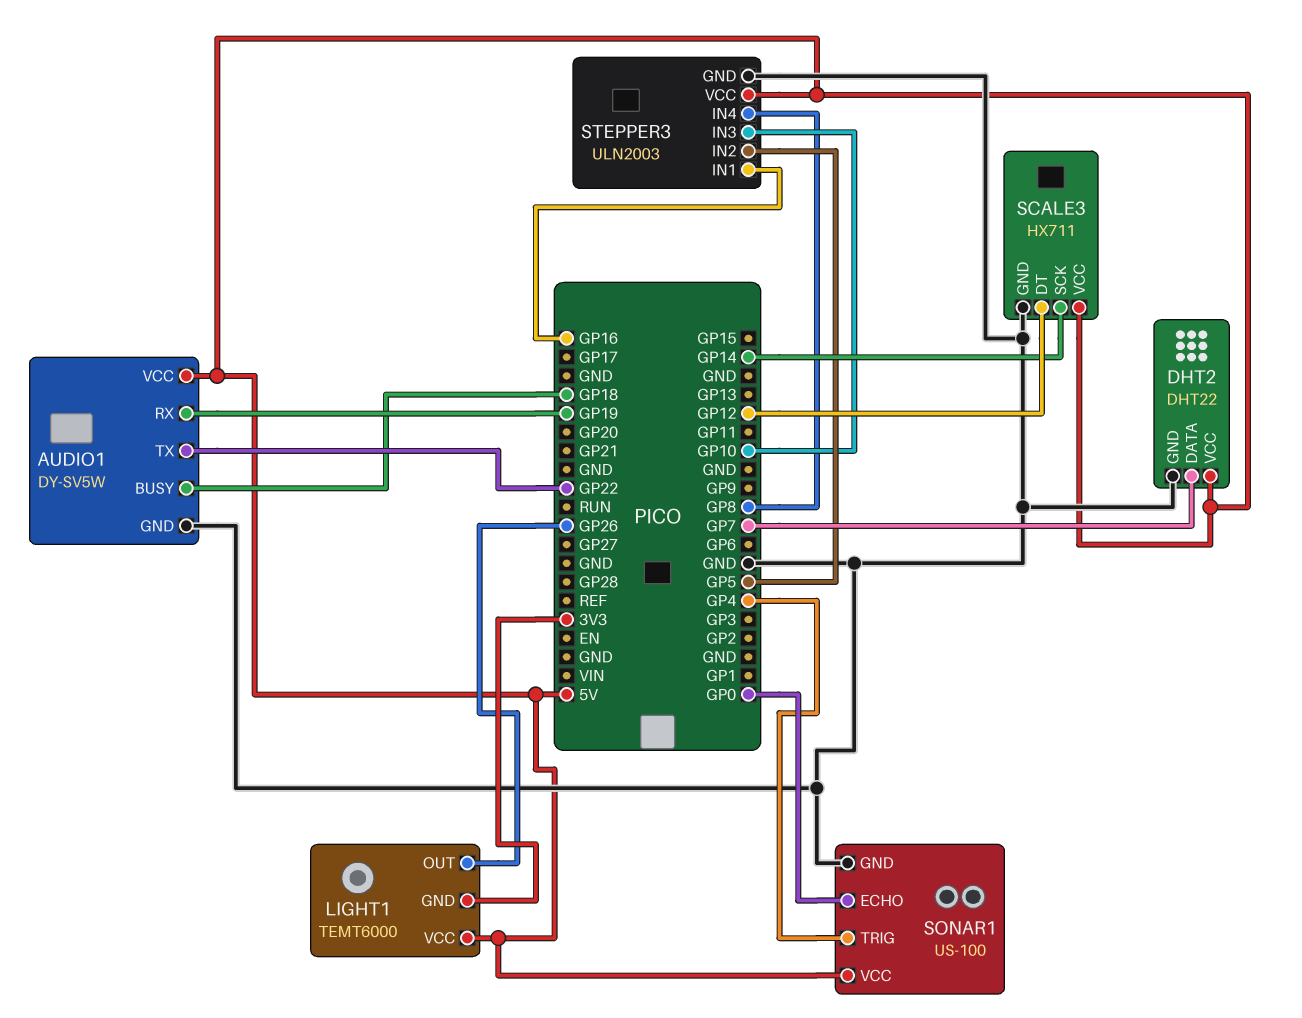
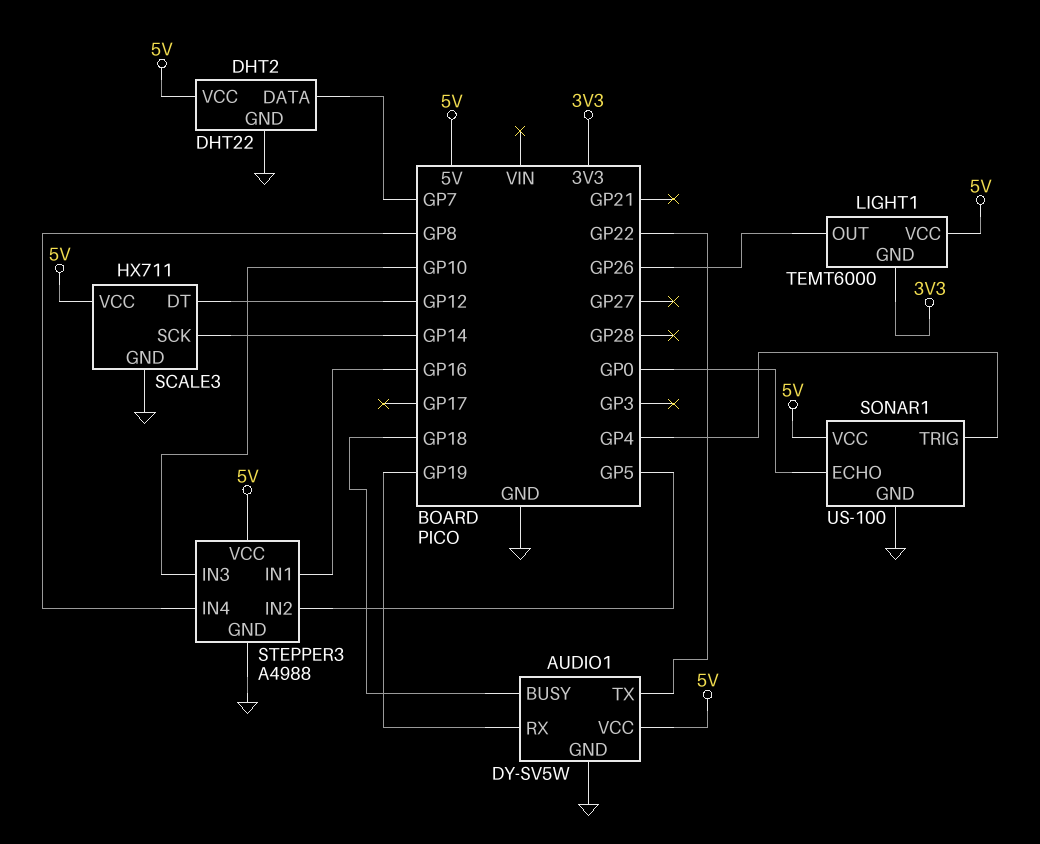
STEPPER3: ULN2003 -> A4988

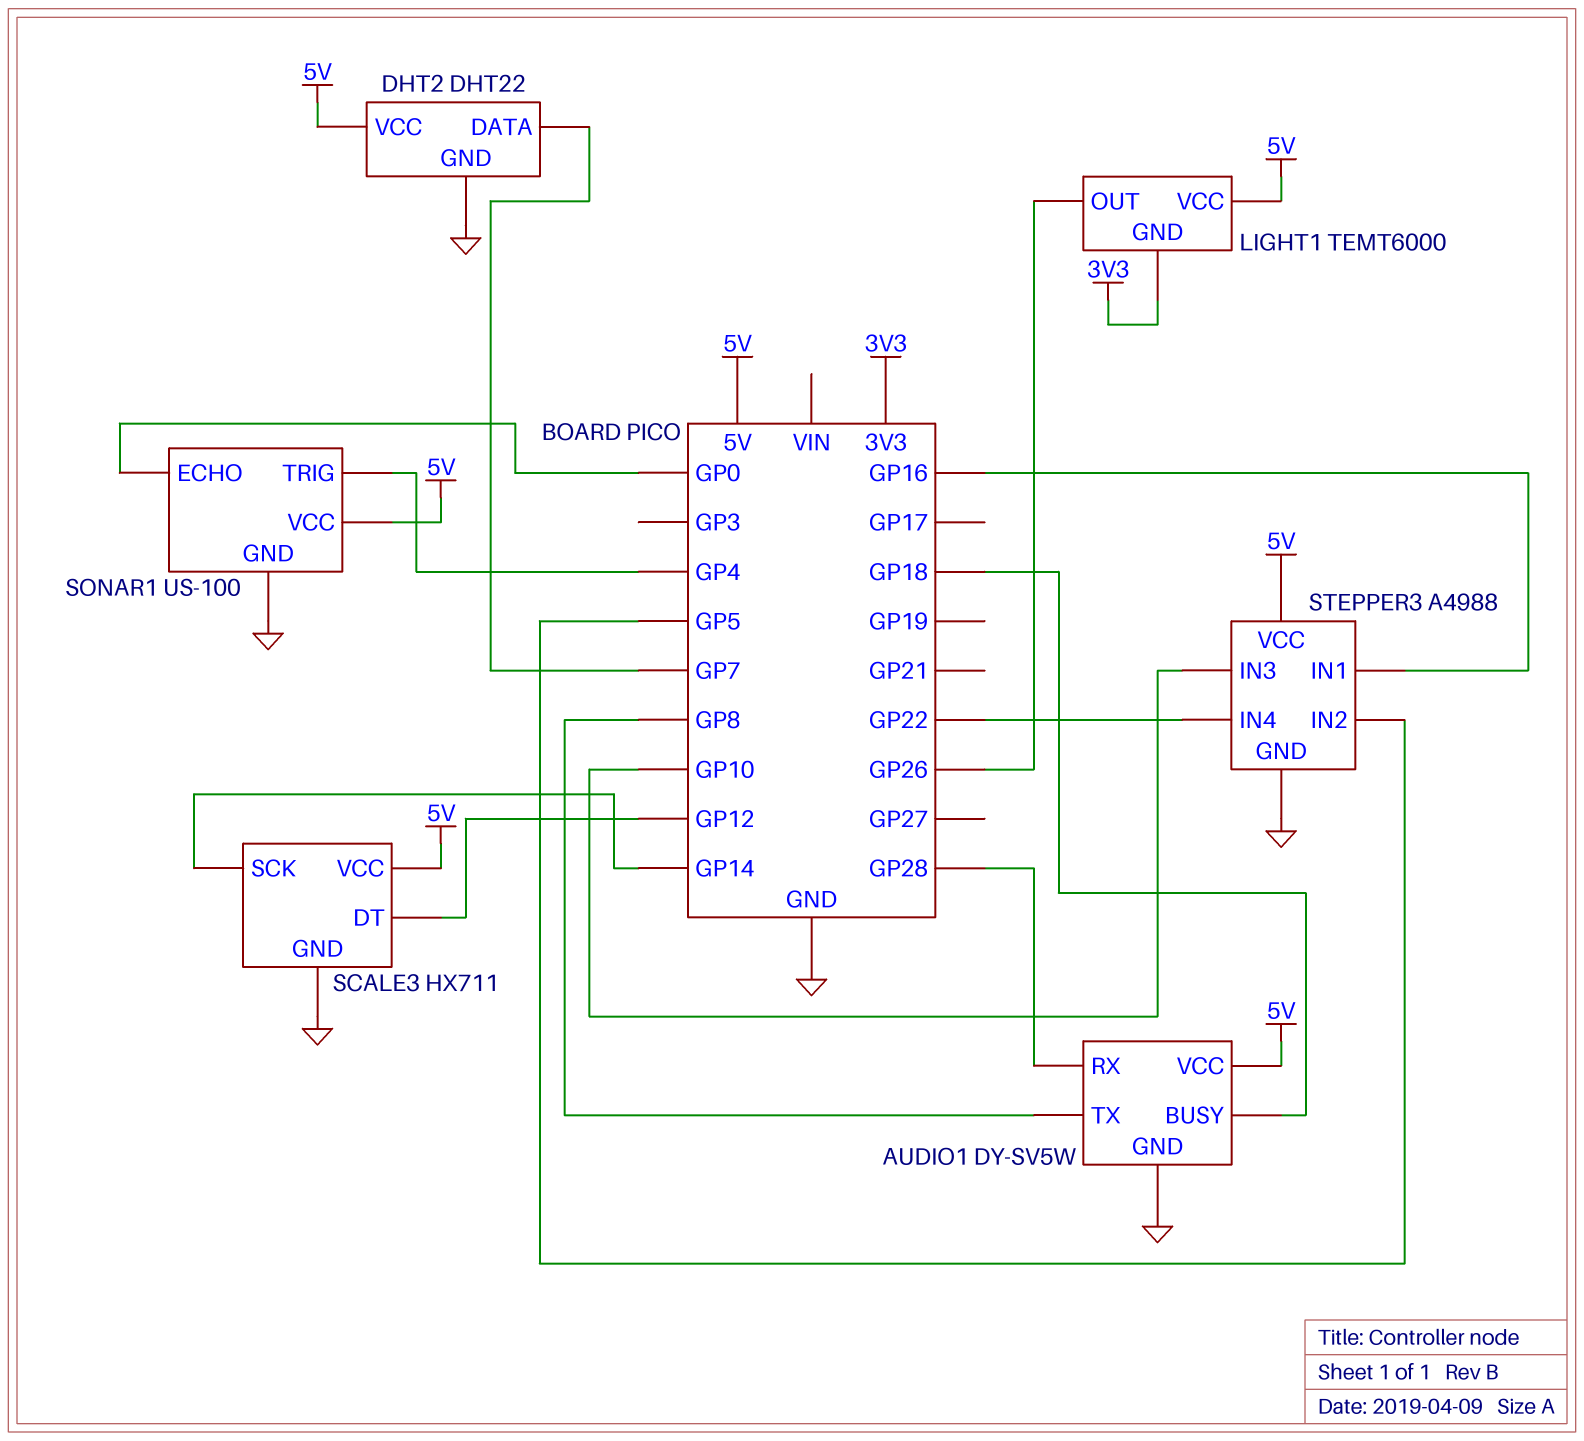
AUDIO1 pin RX: GP19 -> GP28
AUDIO1 pin TX: GP22 -> GP8
STEPPER3 pin IN4: GP8 -> GP22

